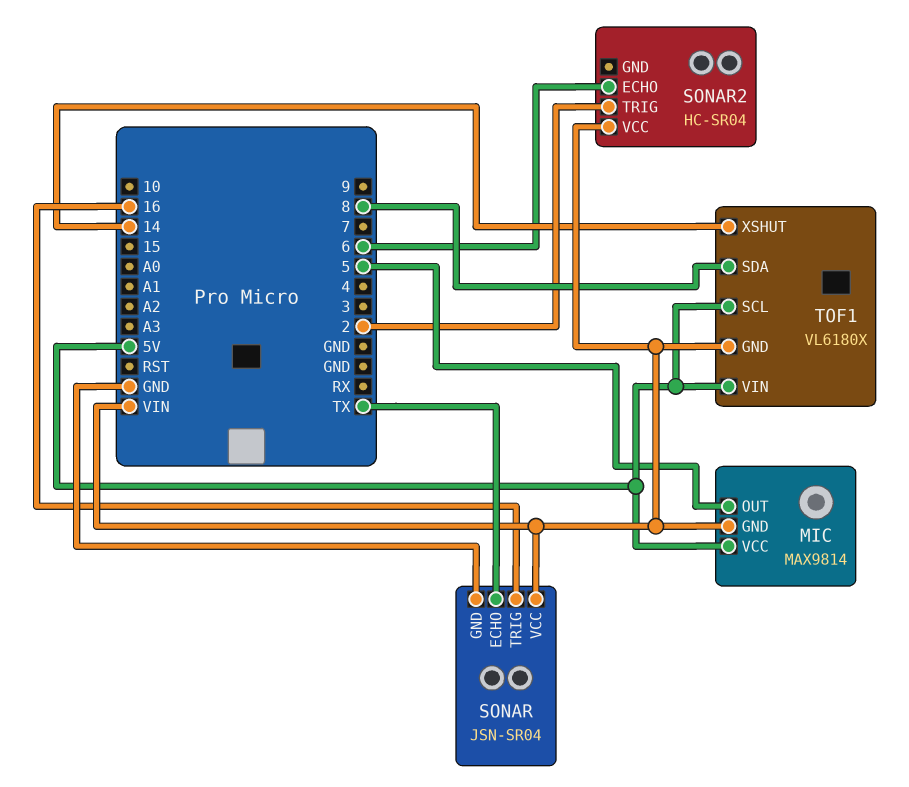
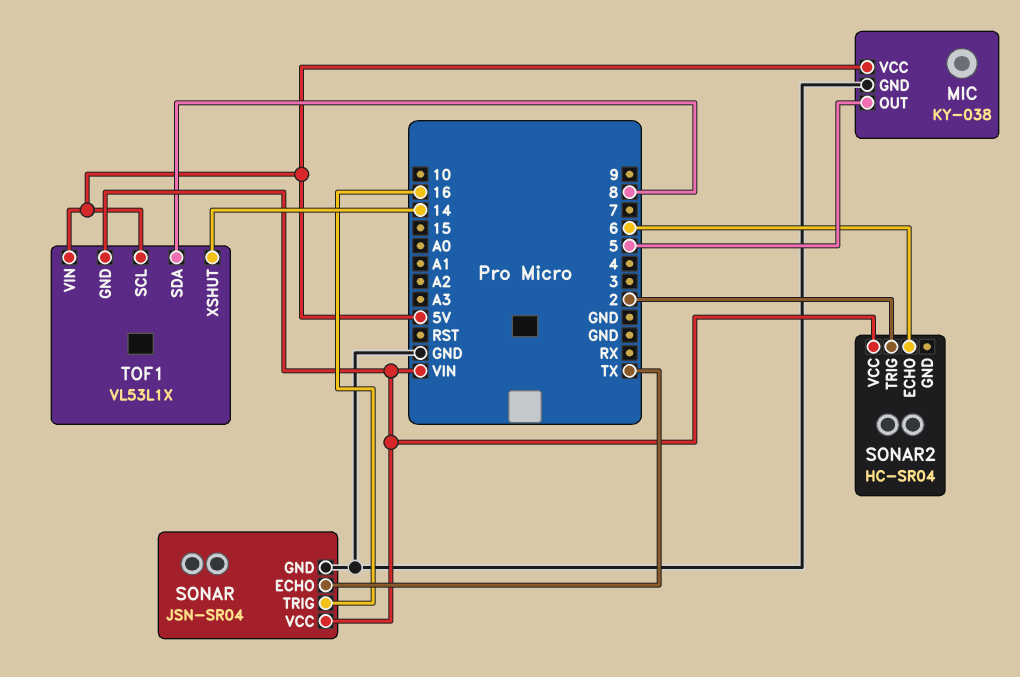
MIC: MAX9814 -> KY-038
MIC pin GND: VIN -> GND
TOF1: VL6180X -> VL53L1X

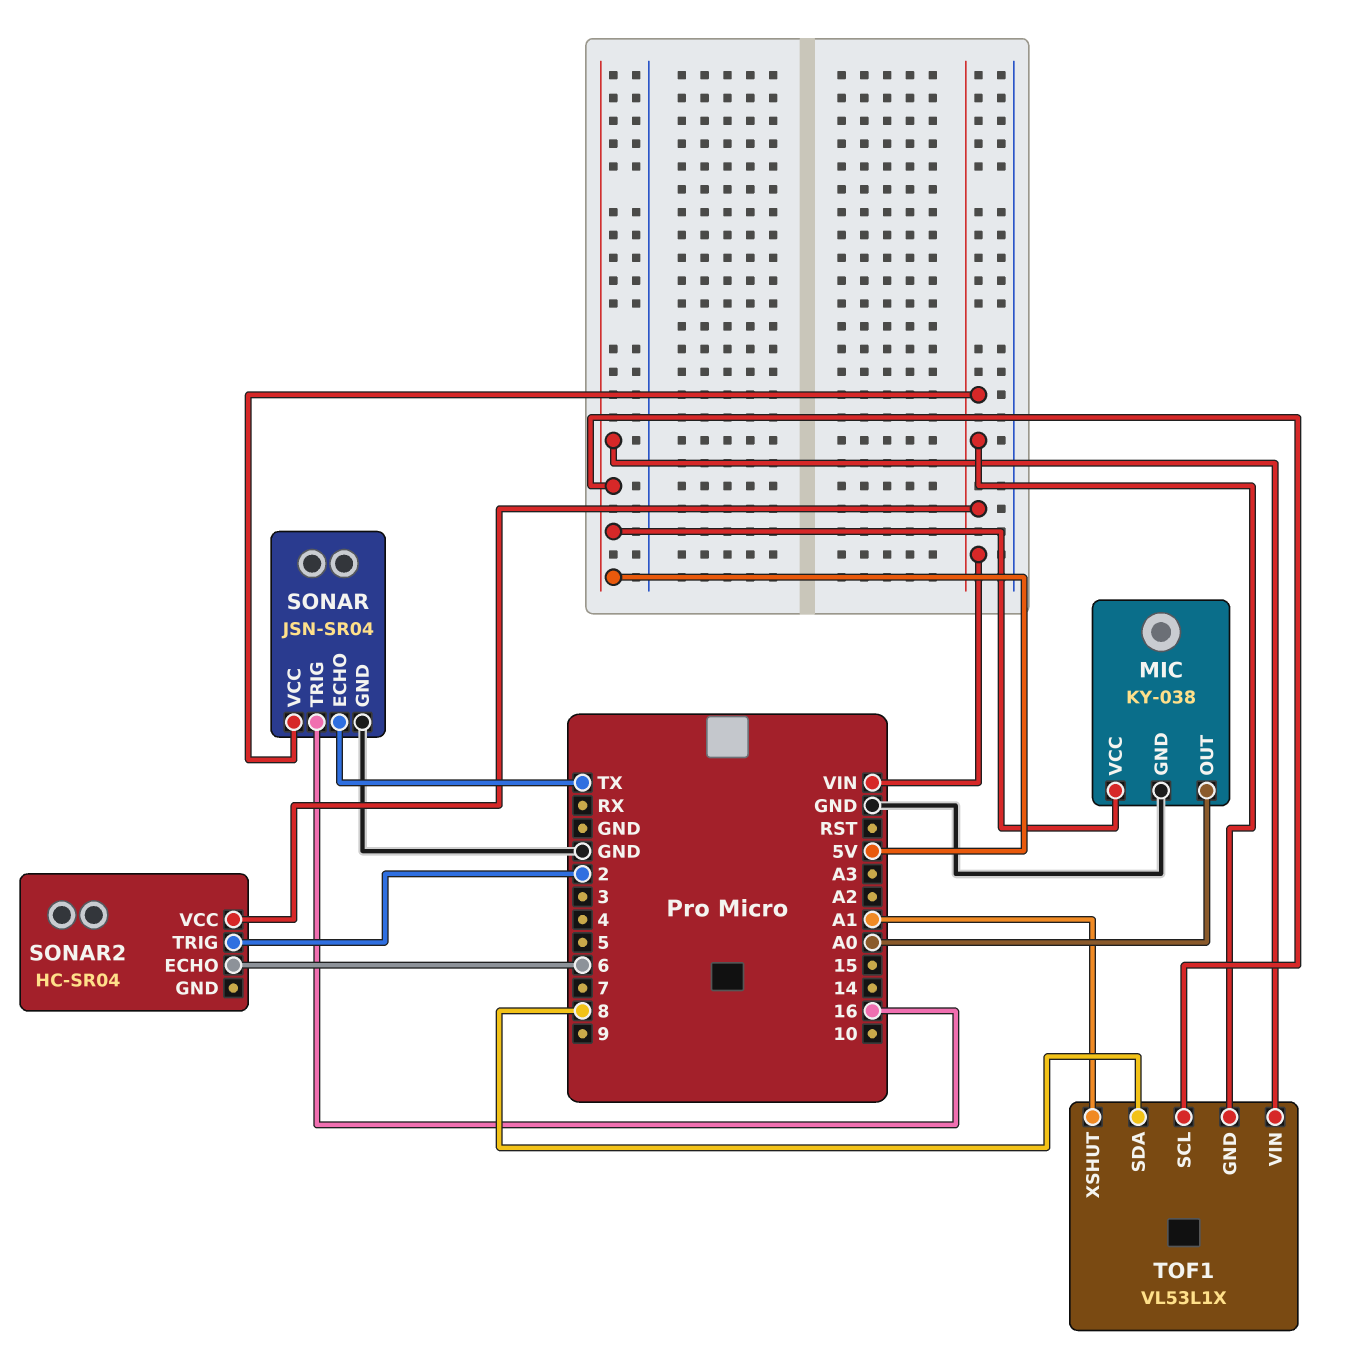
MIC pin OUT: 5 -> A0
TOF1 pin XSHUT: 14 -> A1

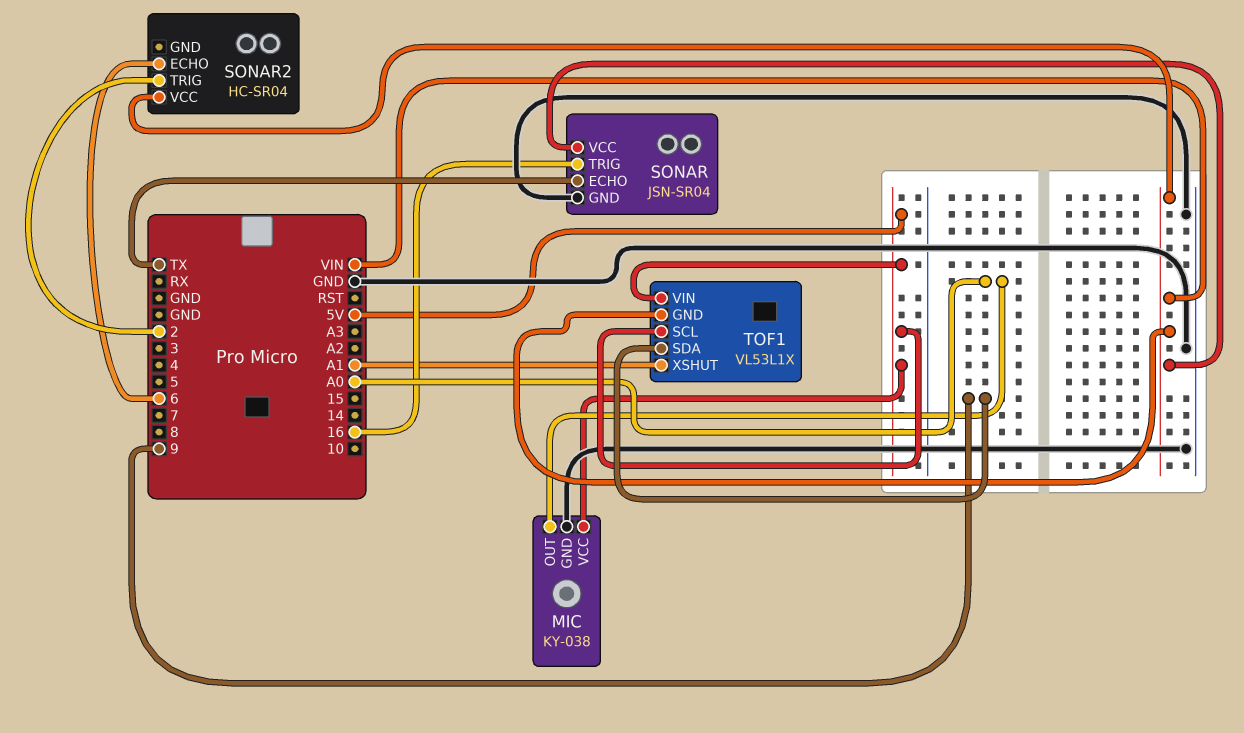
TOF1 pin SDA: 8 -> 9

